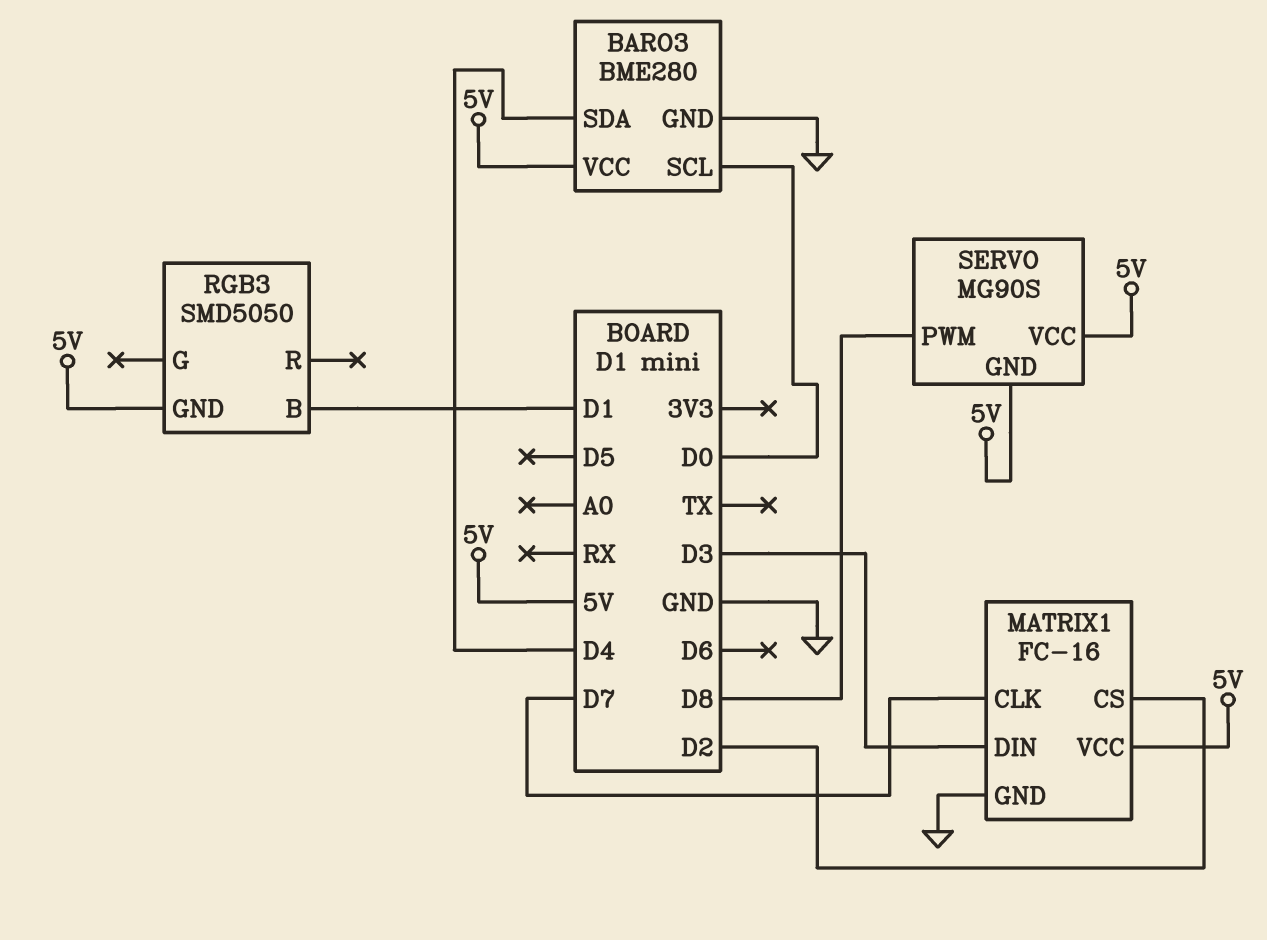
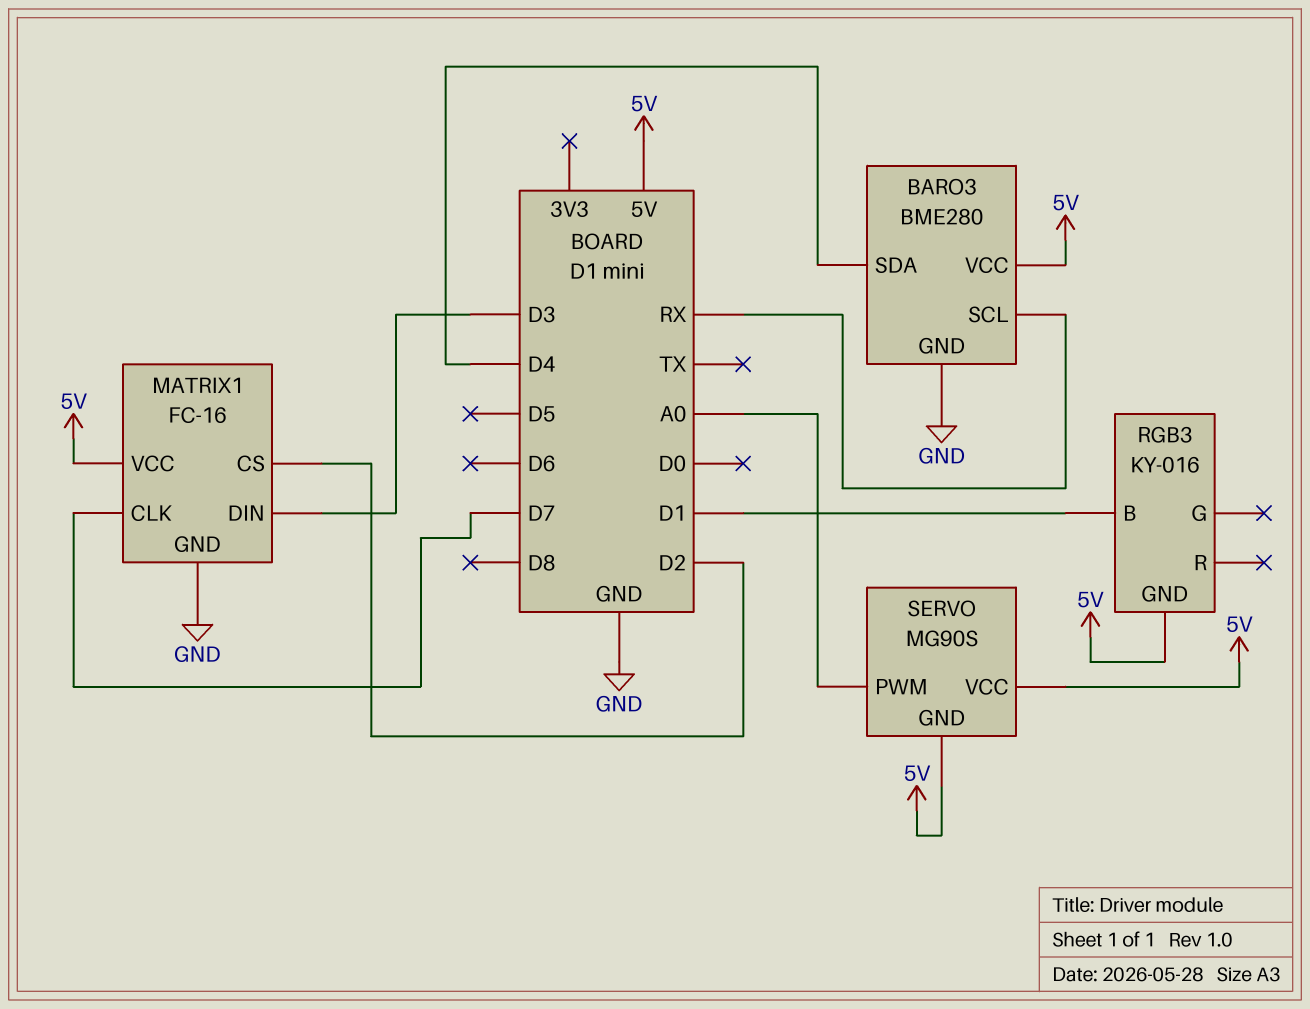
BARO3 pin SCL: D0 -> RX
RGB3: SMD5050 -> KY-016
SERVO pin PWM: D8 -> A0

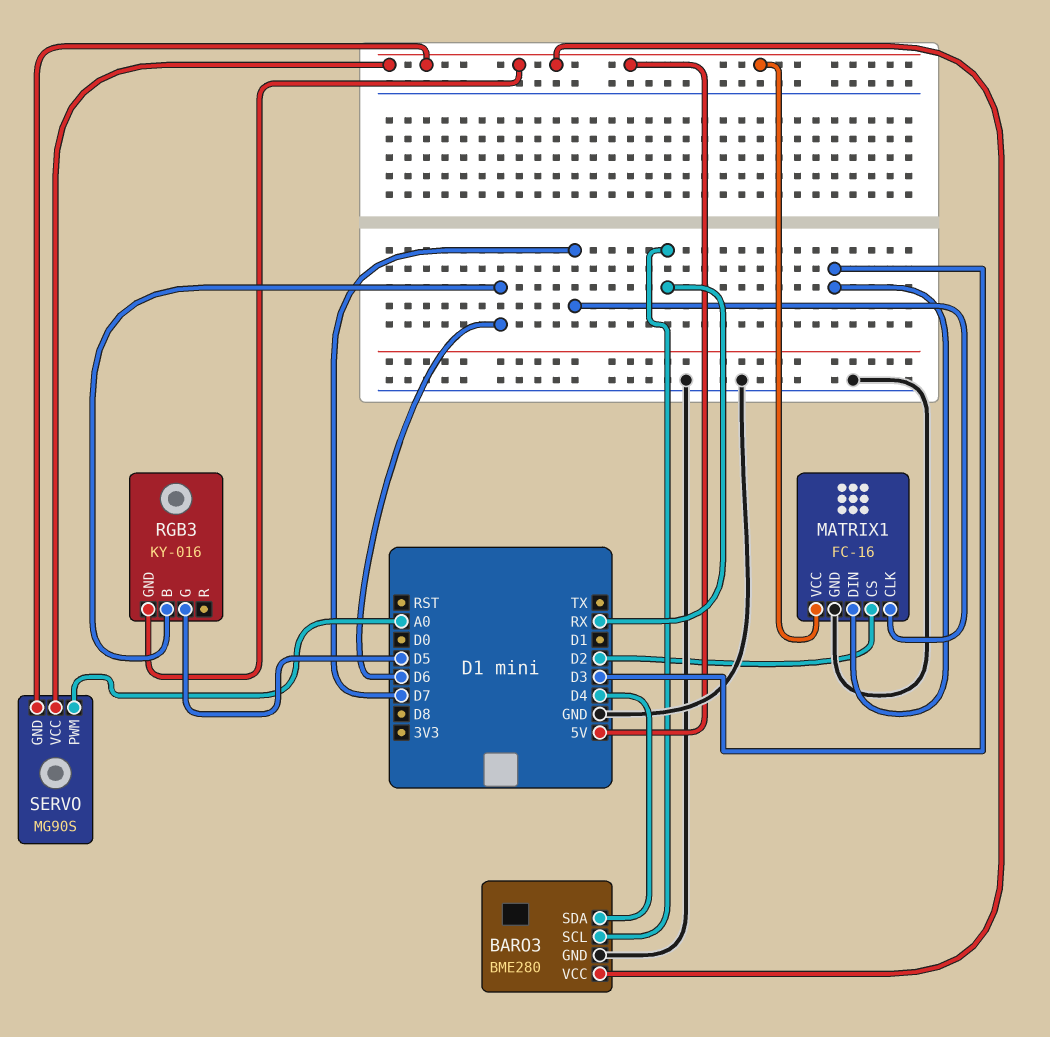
RGB3 pin B: D1 -> D6
RGB3 pin G: none -> D5

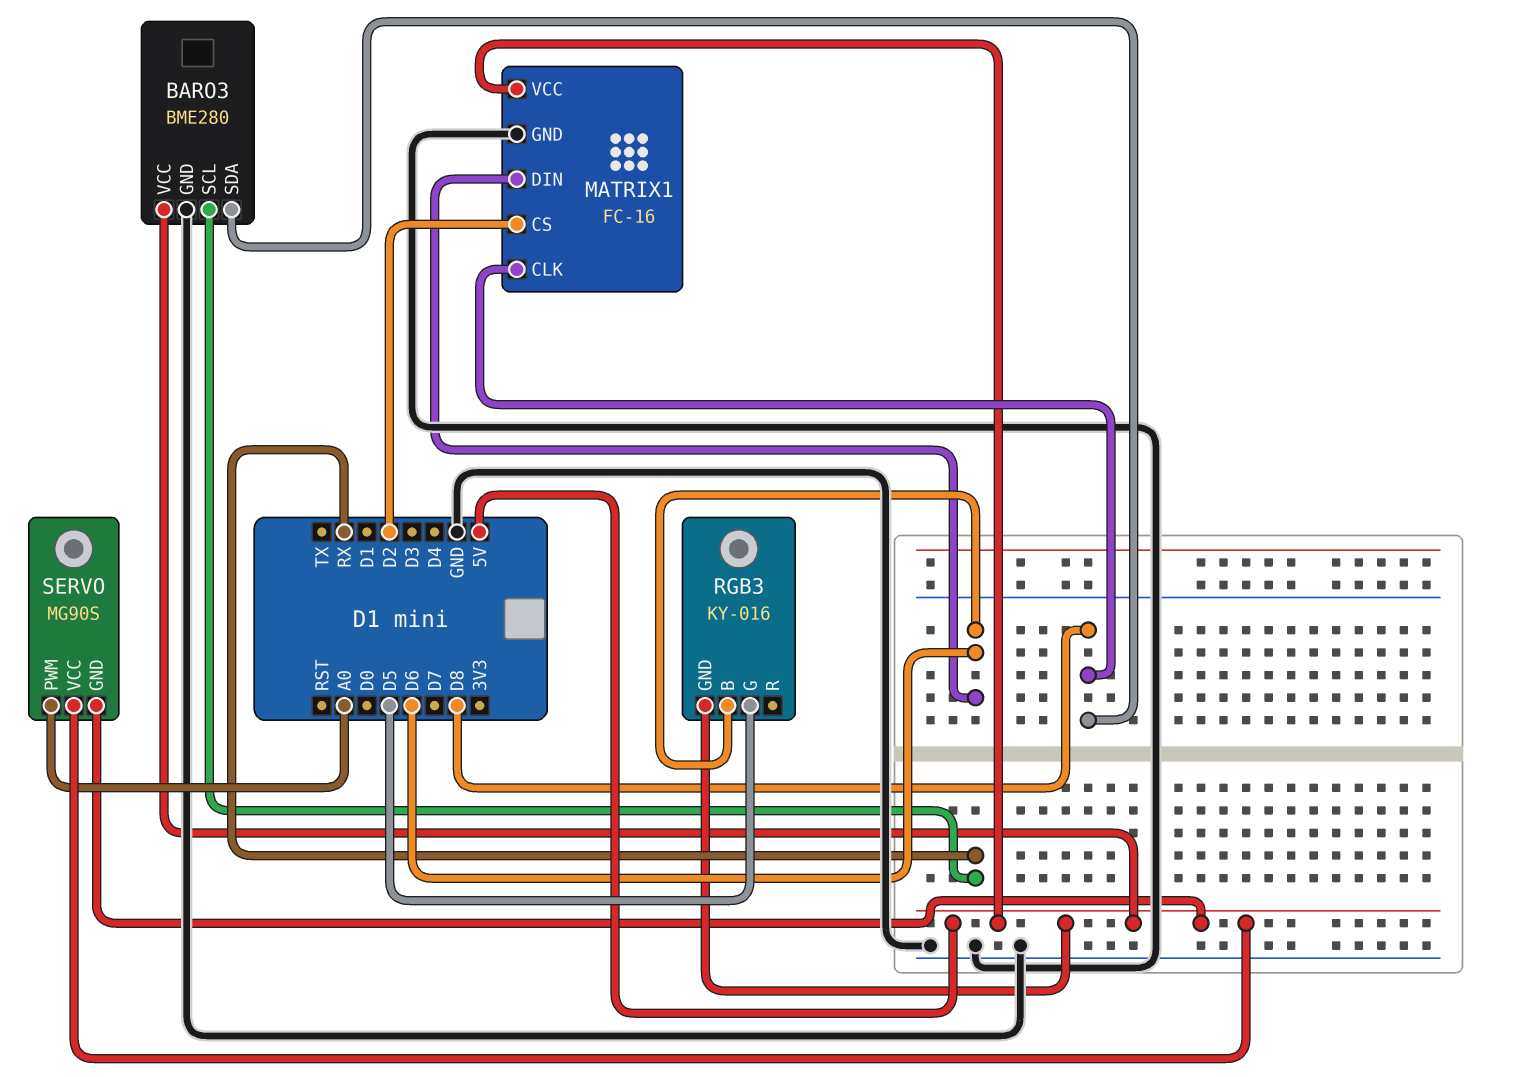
BARO3 pin SDA: D4 -> D8
MATRIX1 pin CLK: D7 -> D8
MATRIX1 pin DIN: D3 -> D6

